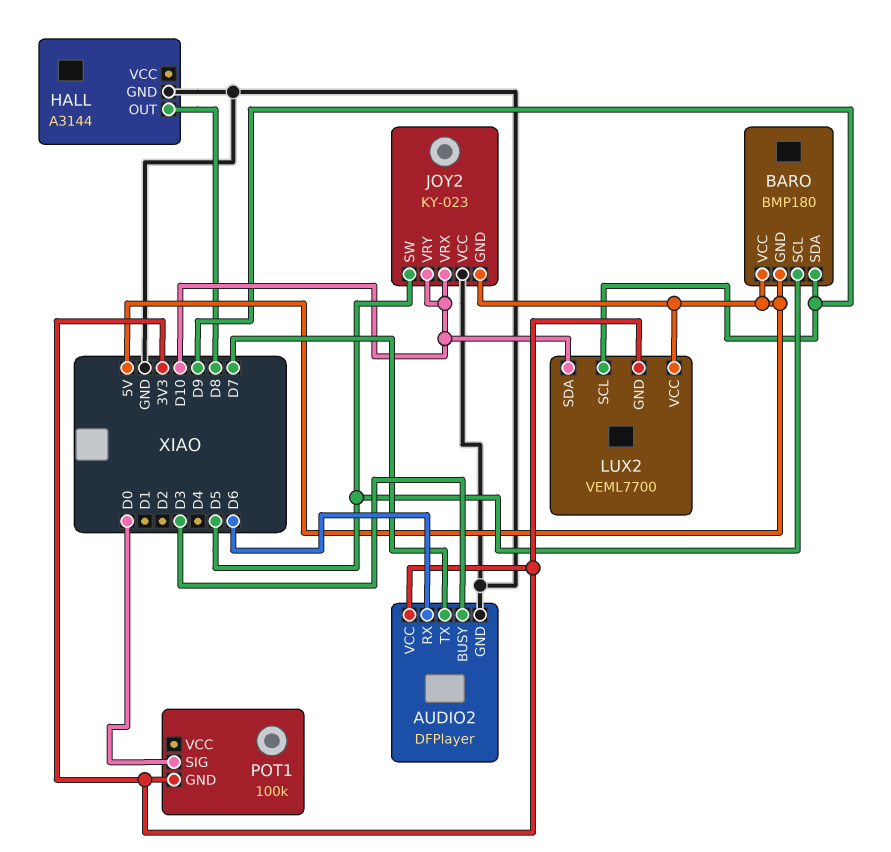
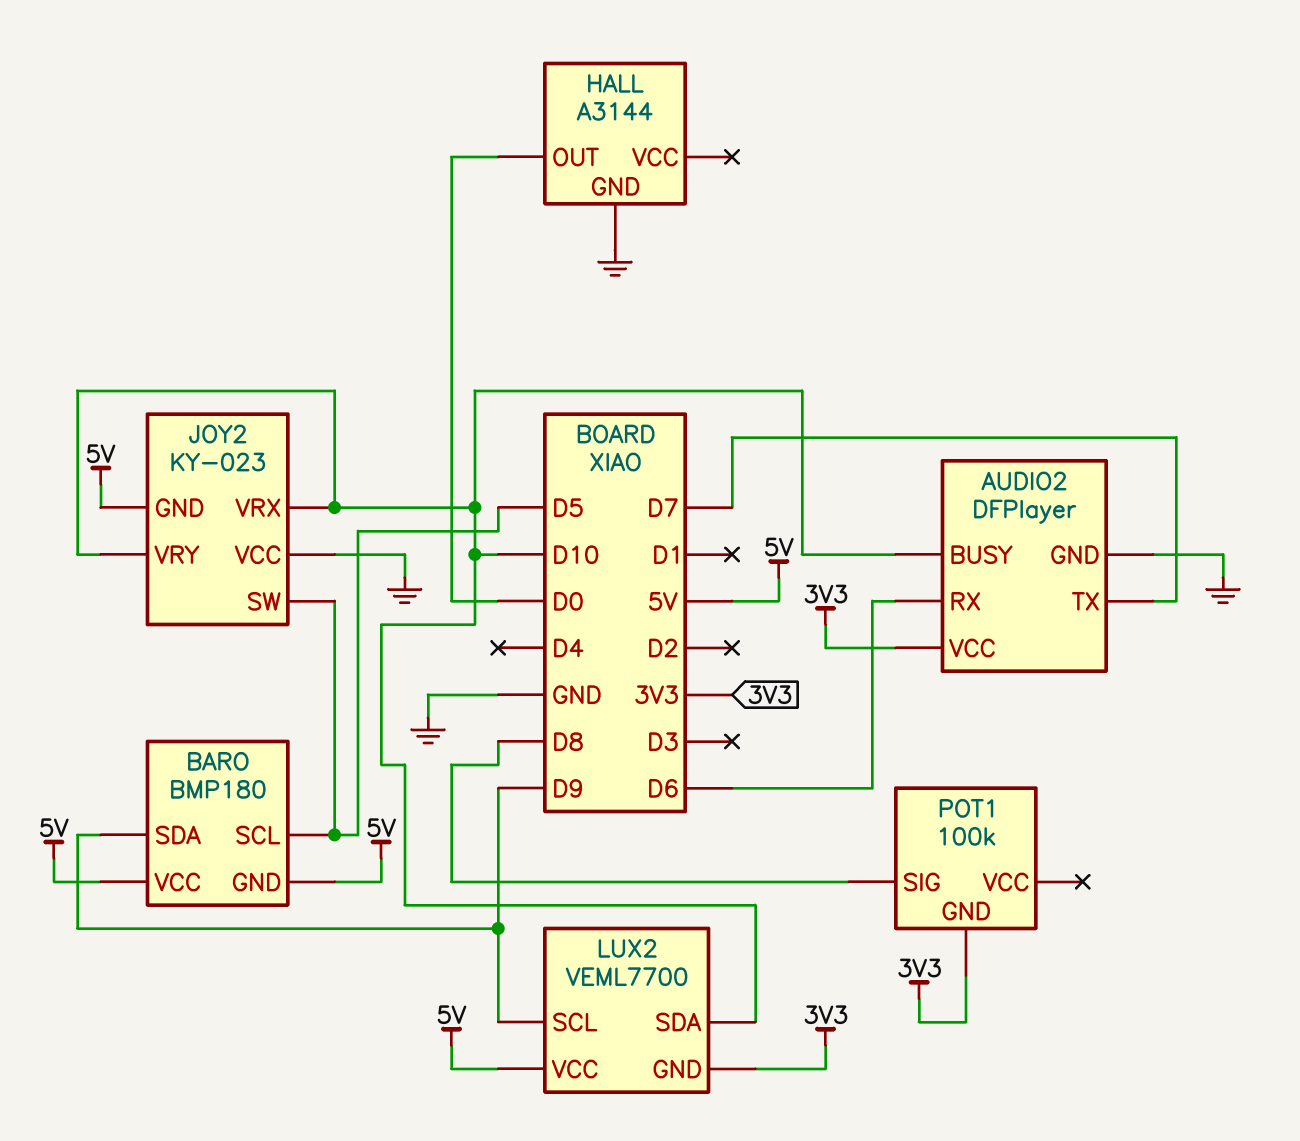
AUDIO2 pin BUSY: D3 -> D10
HALL pin OUT: D8 -> D0
POT1 pin SIG: D0 -> D8

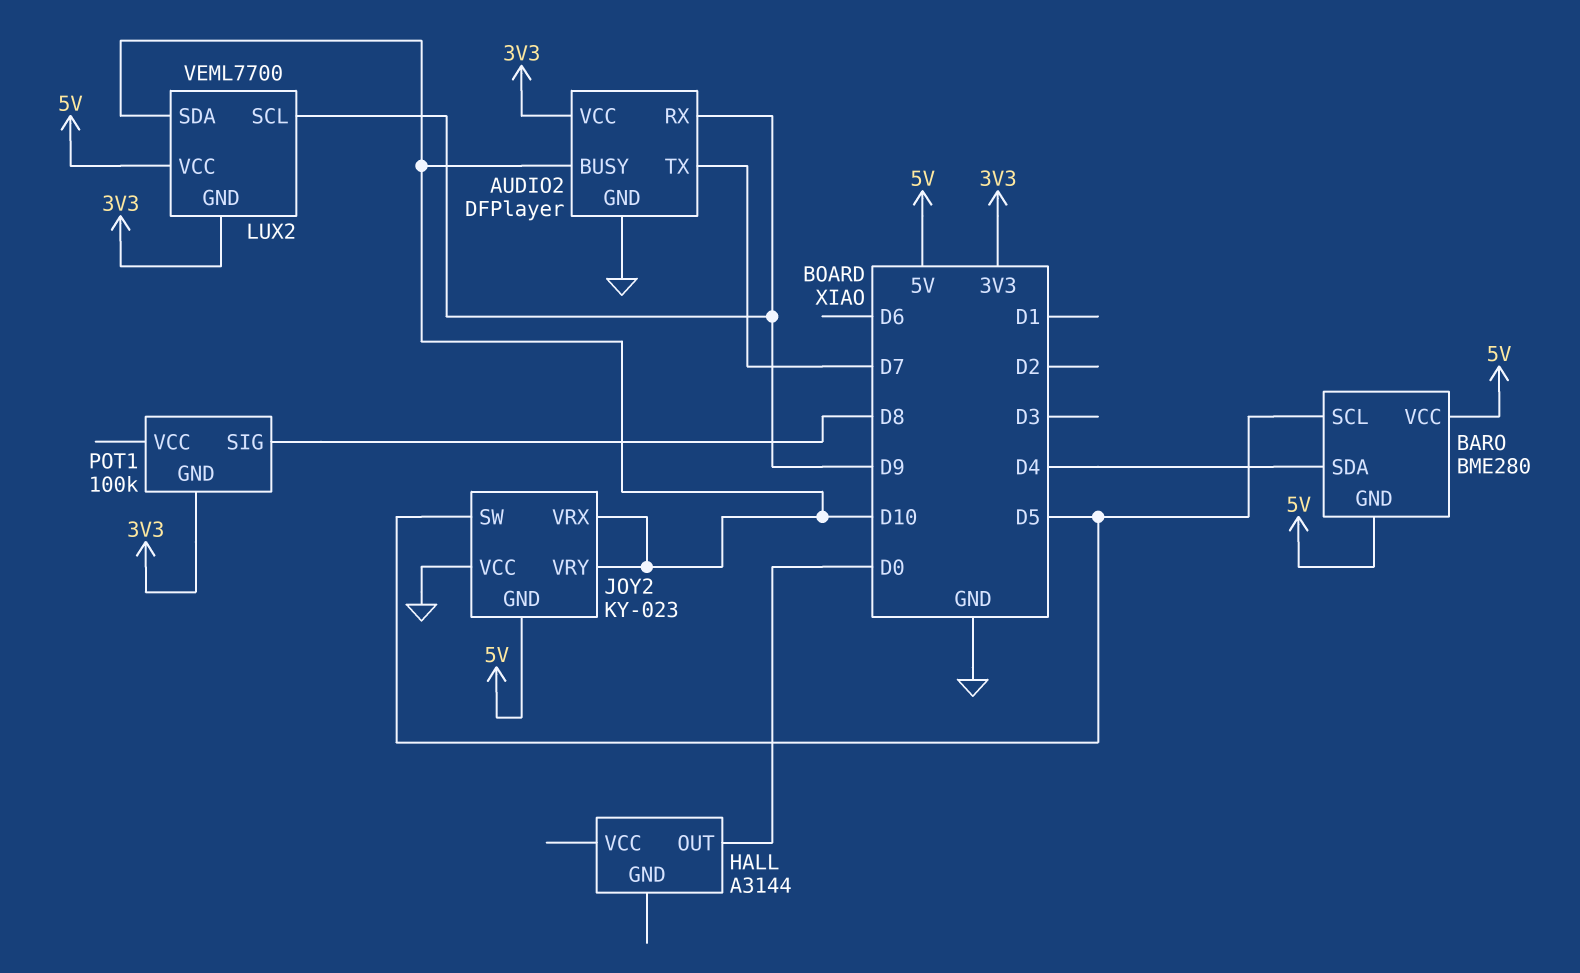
AUDIO2 pin RX: D6 -> D9
BARO: BMP180 -> BME280
BARO pin SDA: D9 -> D4
HALL pin GND: GND -> none

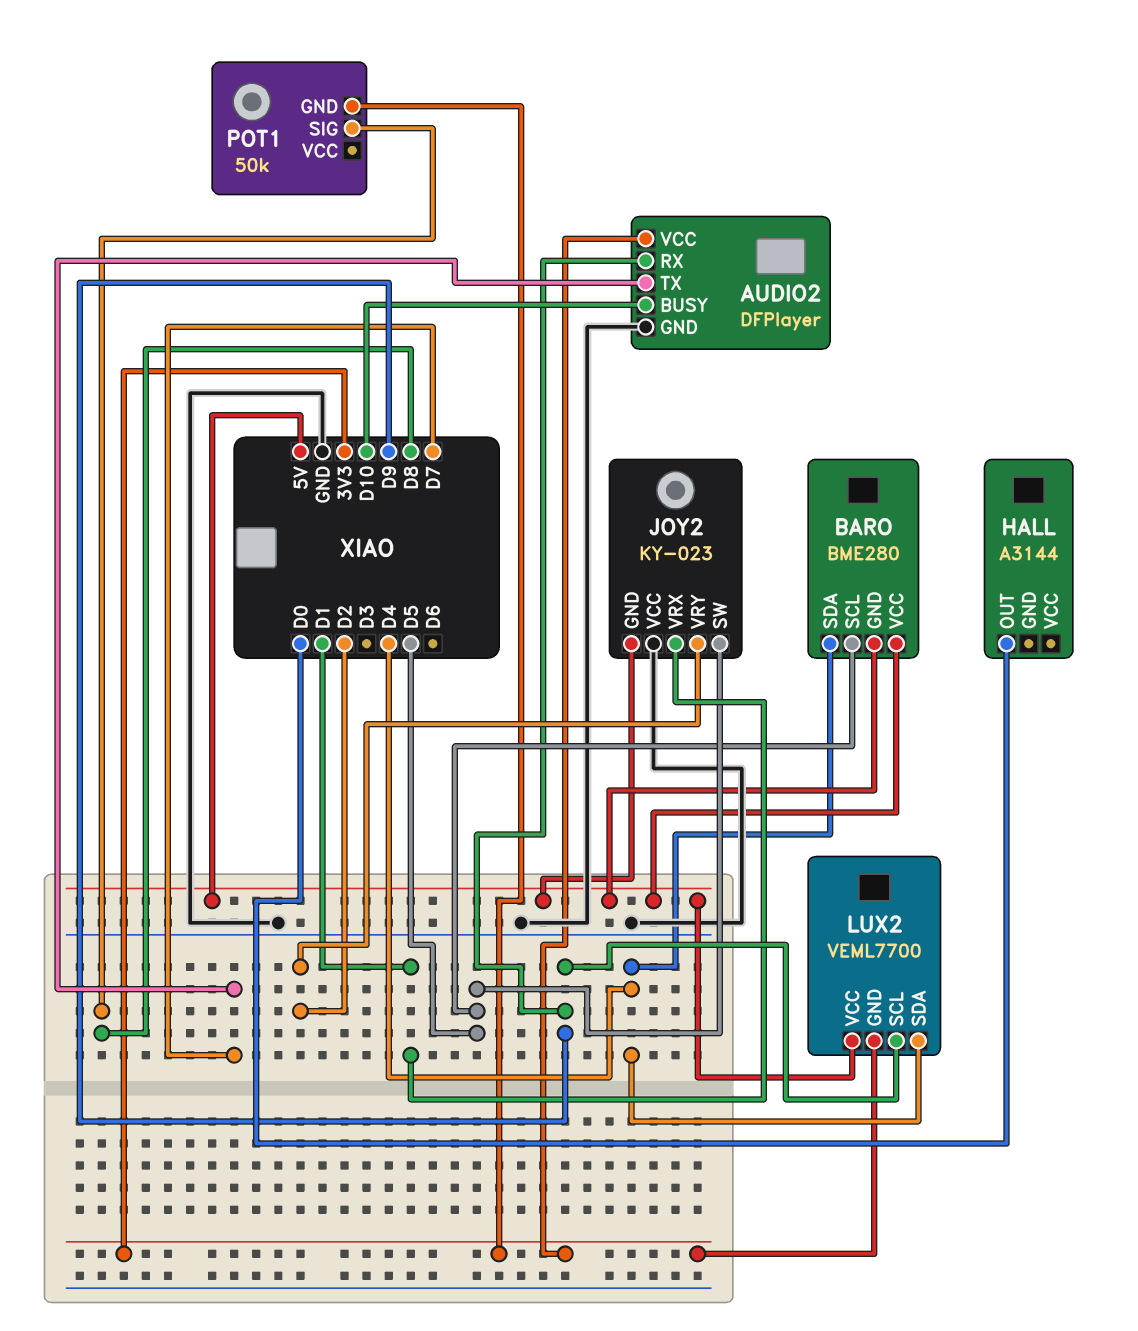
JOY2 pin VRX: D10 -> D1
JOY2 pin VRY: D10 -> D2
LUX2 pin SDA: D10 -> D4
POT1: 100k -> 50k

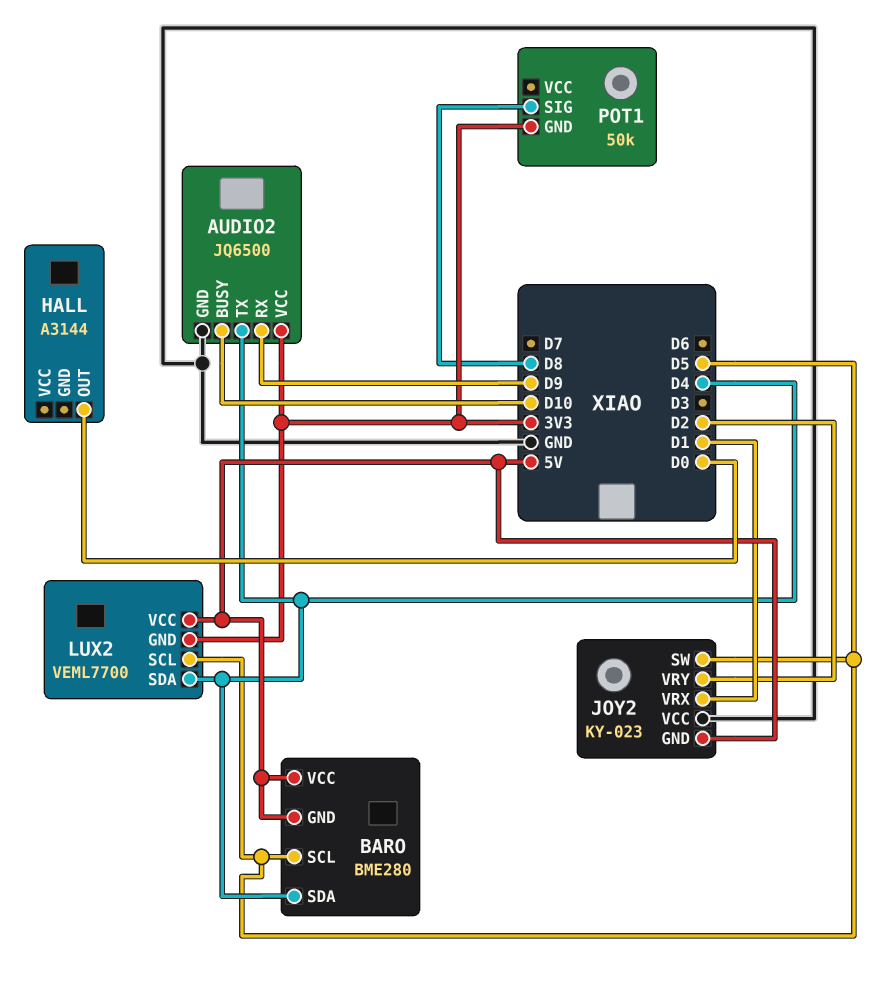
AUDIO2: DFPlayer -> JQ6500
AUDIO2 pin TX: D7 -> D4
LUX2 pin SCL: D9 -> D5

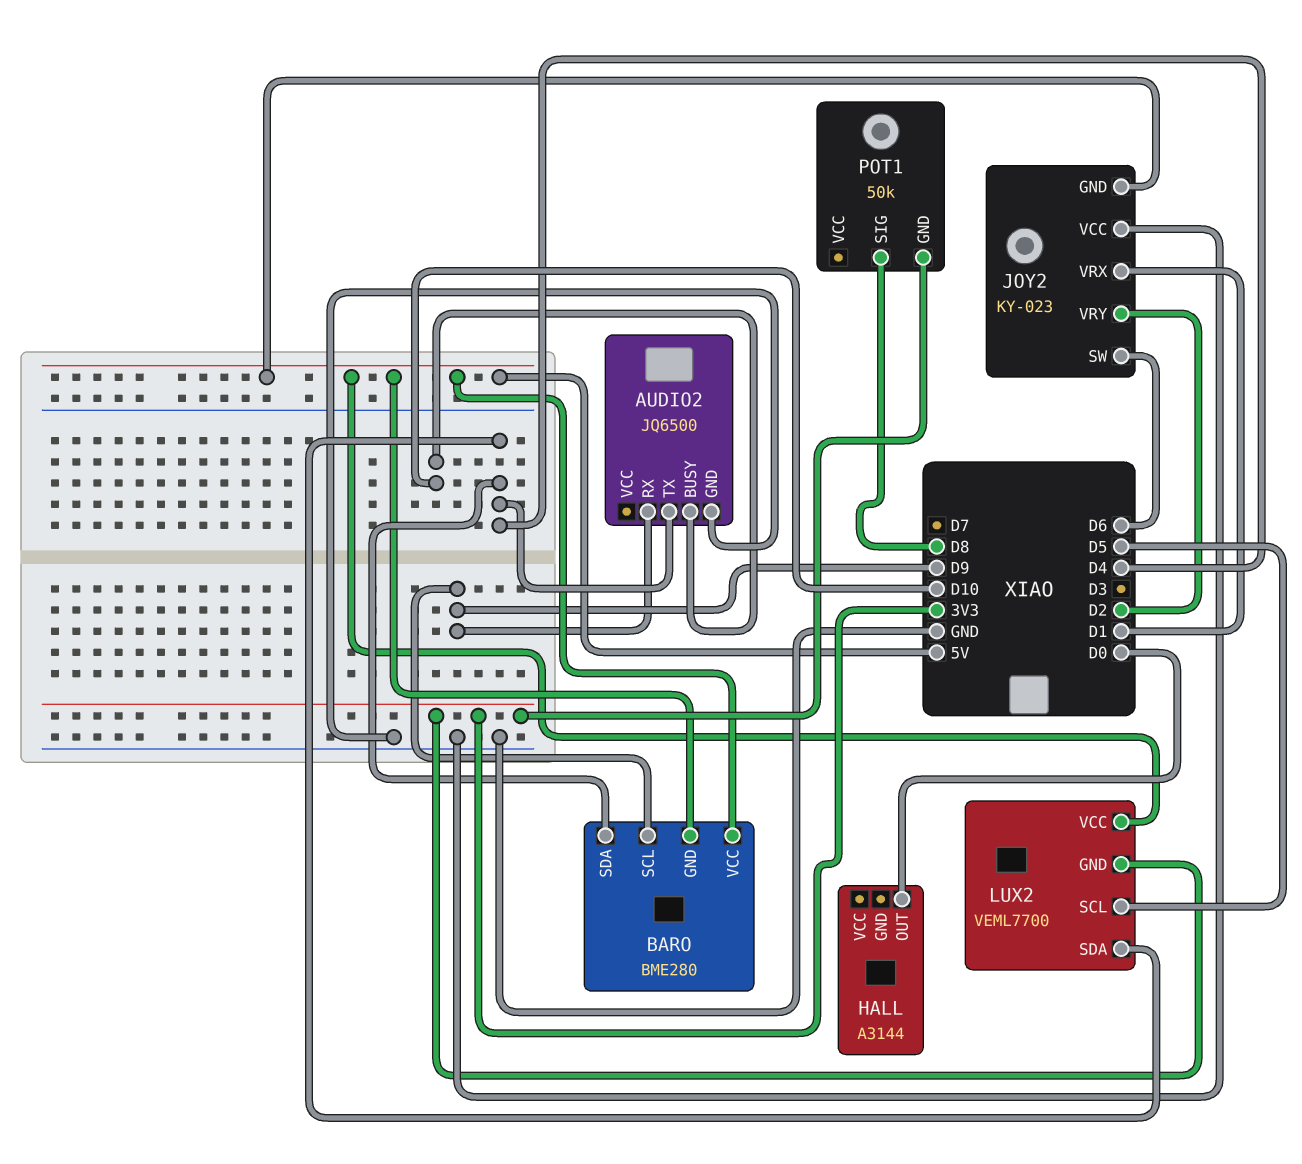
AUDIO2 pin VCC: 3V3 -> none
BARO pin SCL: D5 -> D9
JOY2 pin SW: D5 -> D6

